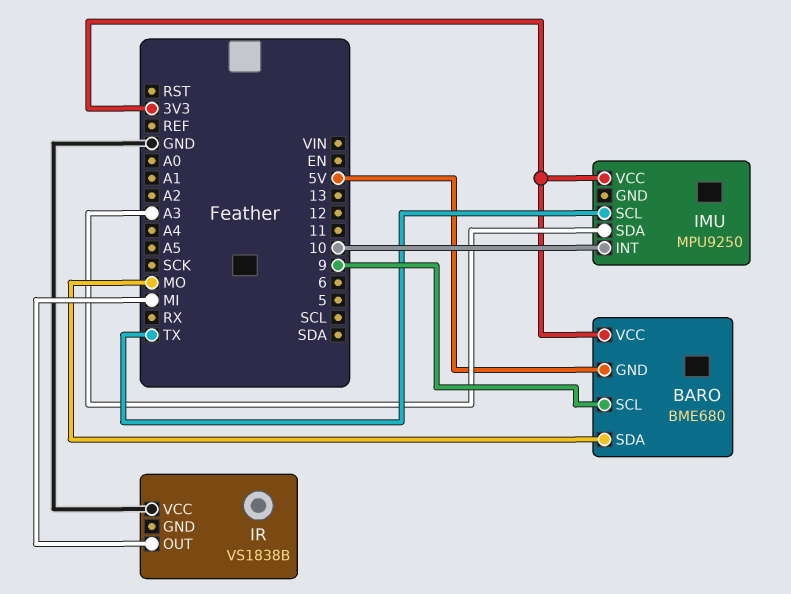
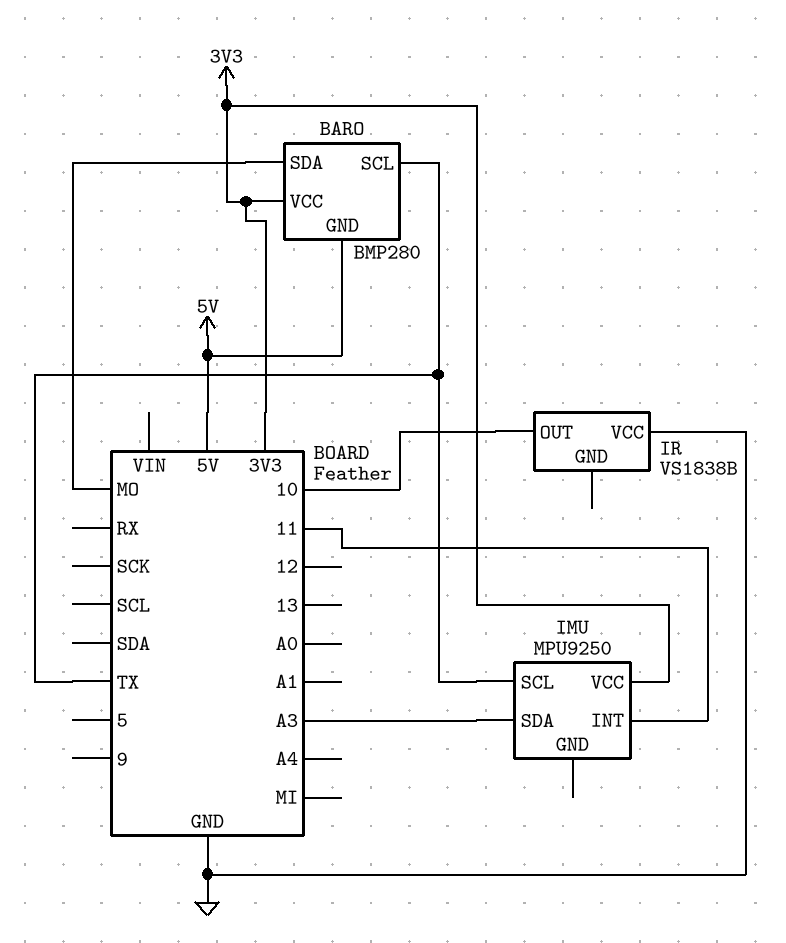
BARO: BME680 -> BMP280
BARO pin SCL: 9 -> TX
IMU pin INT: 10 -> 11
IR pin OUT: MI -> 10

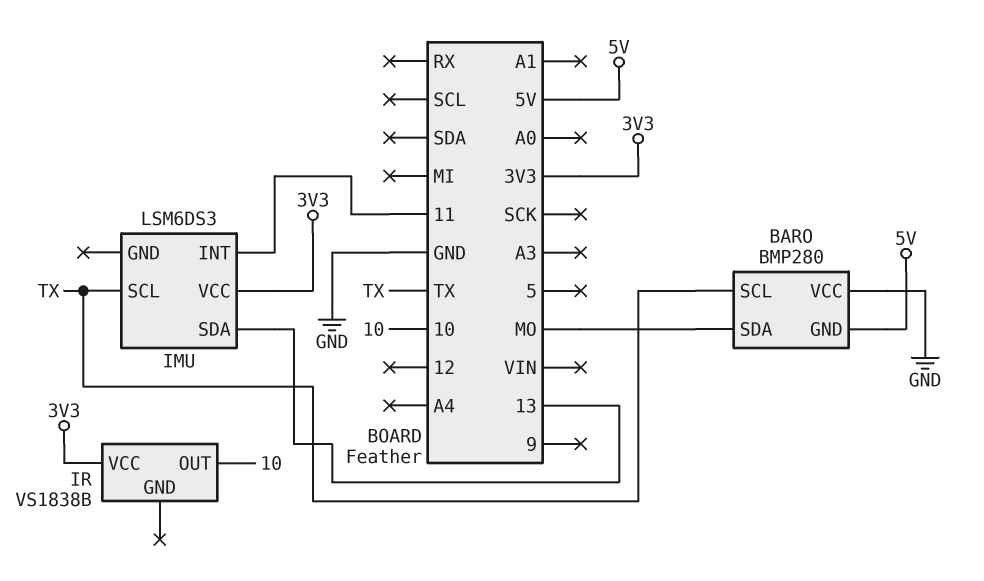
BARO pin VCC: 3V3 -> GND
IMU: MPU9250 -> LSM6DS3
IMU pin SDA: A3 -> 13
IR pin VCC: GND -> 3V3

